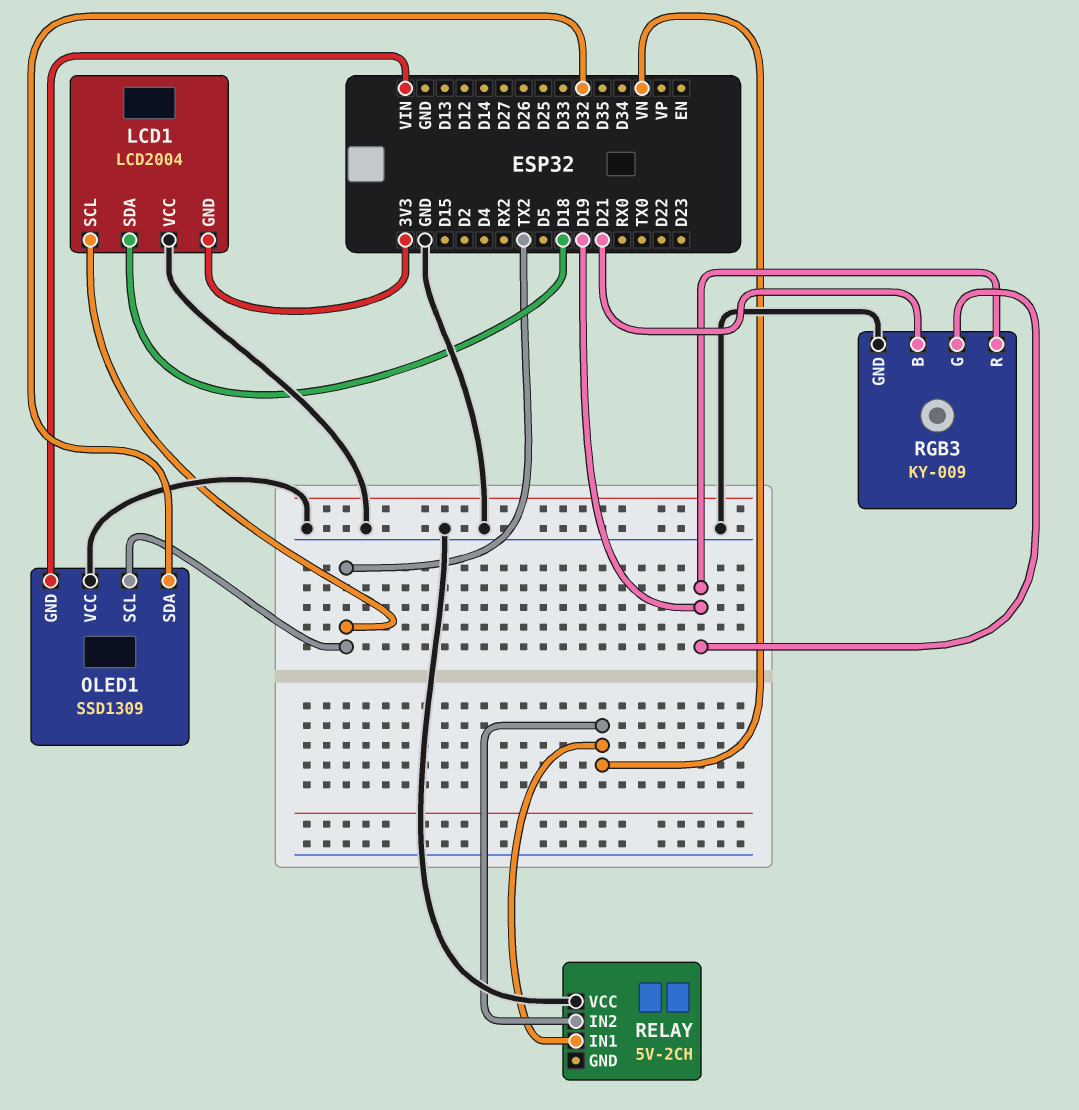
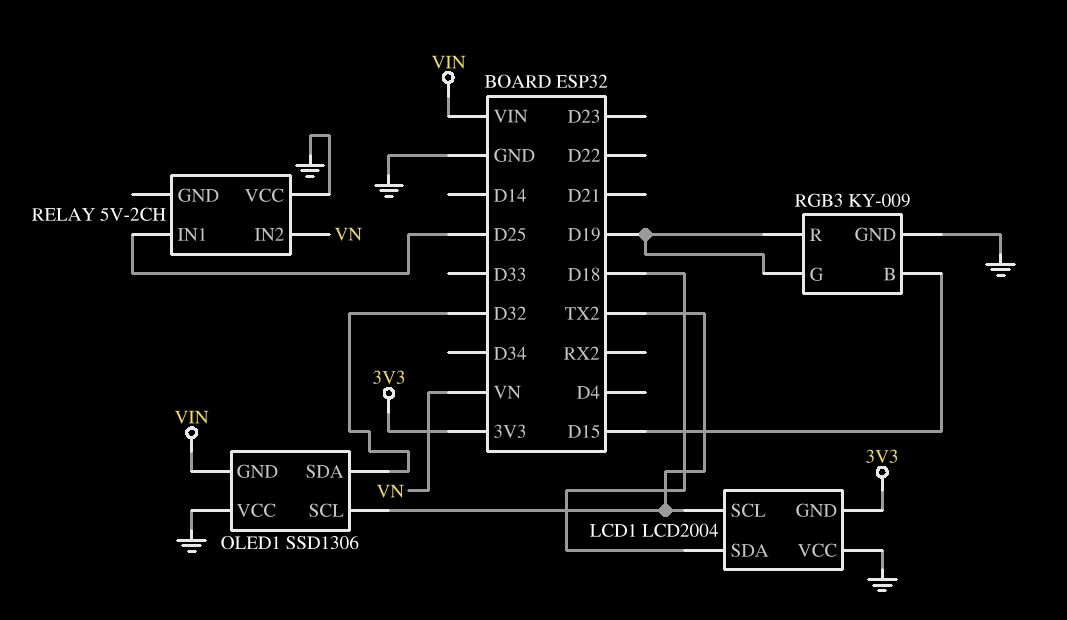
OLED1: SSD1309 -> SSD1306
RELAY pin IN1: VN -> D25
RGB3 pin B: D21 -> D15

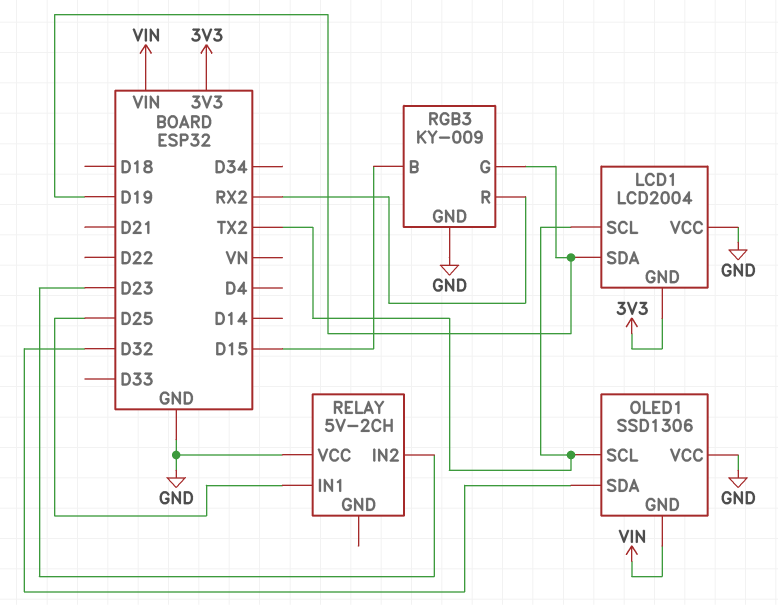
LCD1 pin SDA: D18 -> D19
RELAY pin IN2: VN -> D23
RGB3 pin R: D19 -> RX2

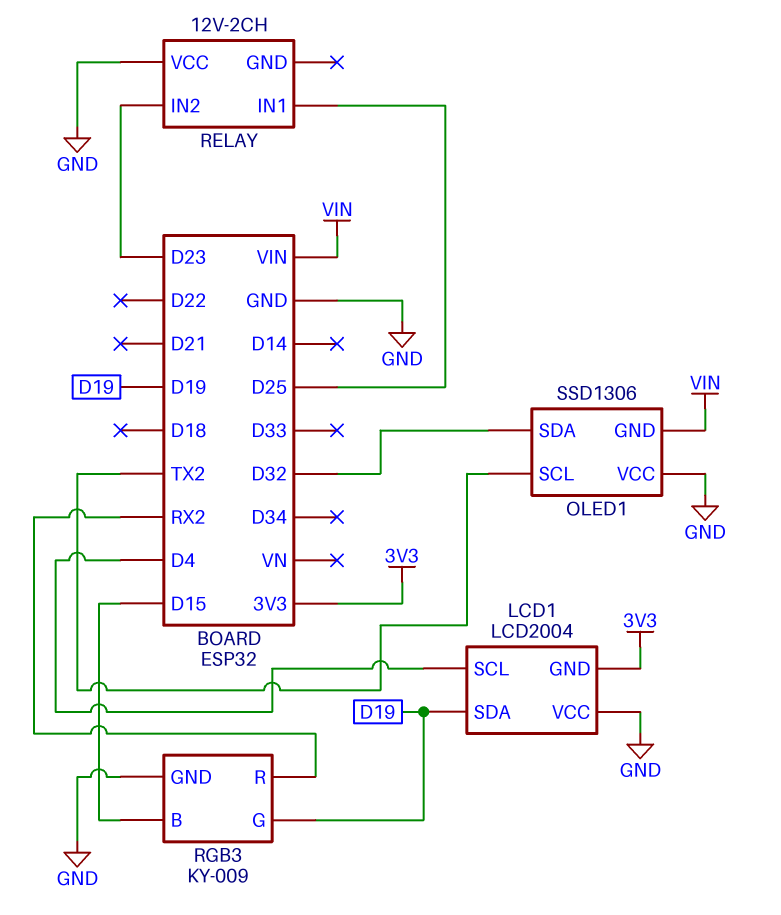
LCD1 pin SCL: TX2 -> D4
RELAY: 5V-2CH -> 12V-2CH

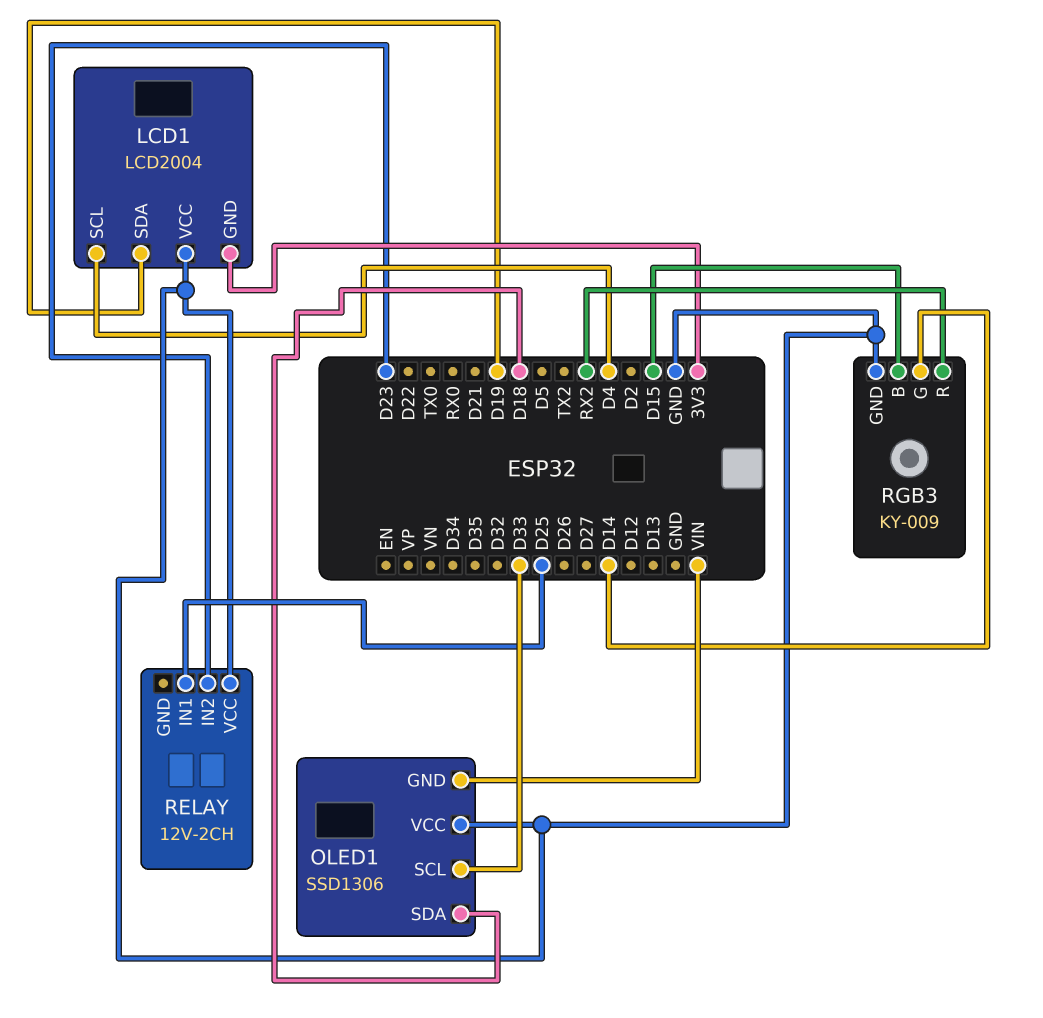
OLED1 pin SCL: TX2 -> D33
OLED1 pin SDA: D32 -> D18
RGB3 pin G: D19 -> D14

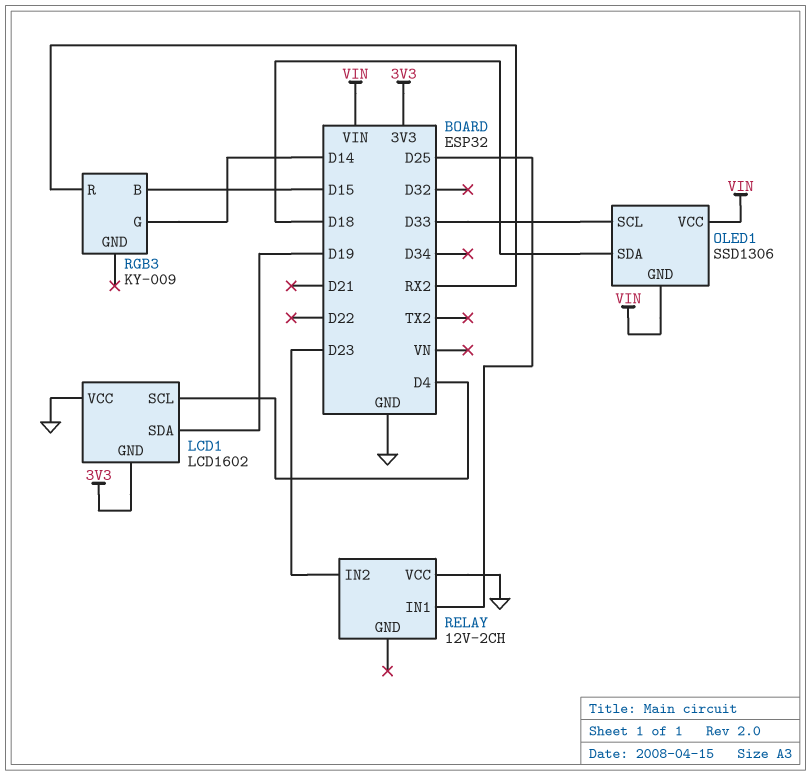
LCD1: LCD2004 -> LCD1602
OLED1 pin VCC: GND -> VIN
RGB3 pin GND: GND -> none

